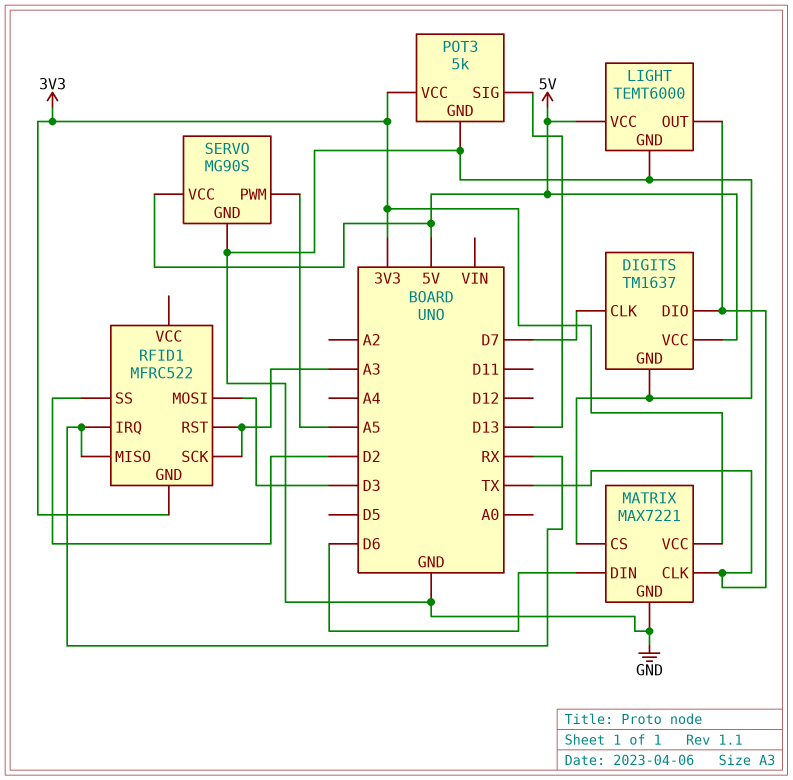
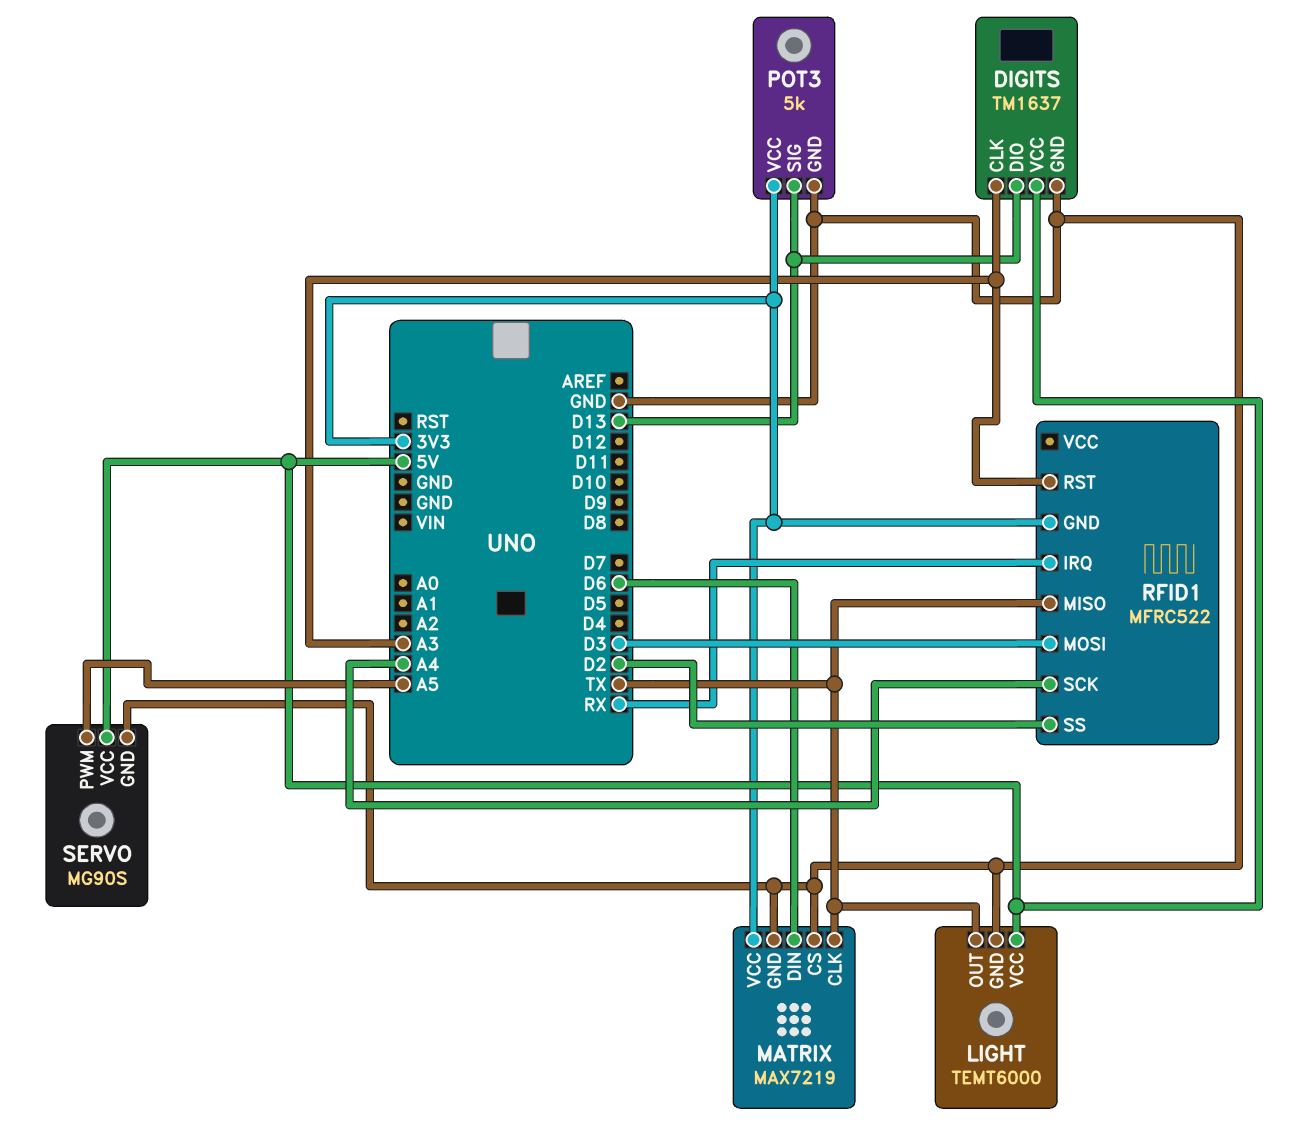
DIGITS pin CLK: D7 -> A3
DIGITS pin DIO: TX -> D13
MATRIX: MAX7221 -> MAX7219
RFID1 pin MISO: RX -> TX
RFID1 pin SCK: A3 -> A4

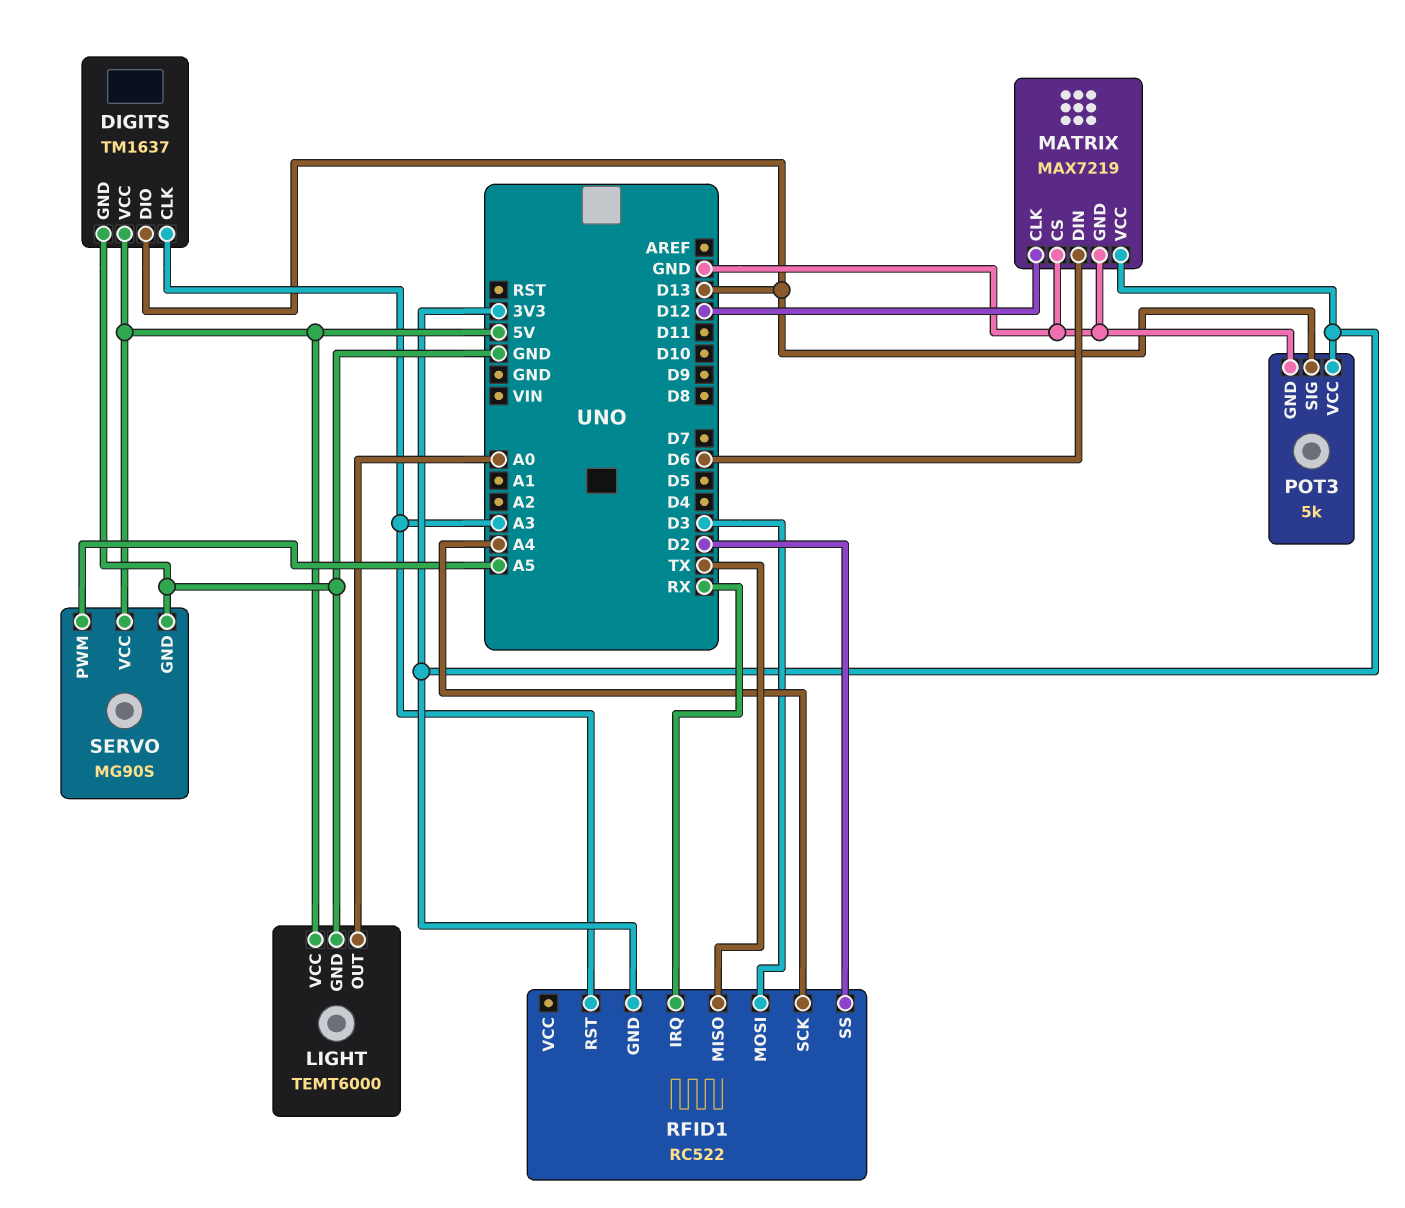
LIGHT pin OUT: TX -> A0
MATRIX pin CLK: TX -> D12
RFID1: MFRC522 -> RC522

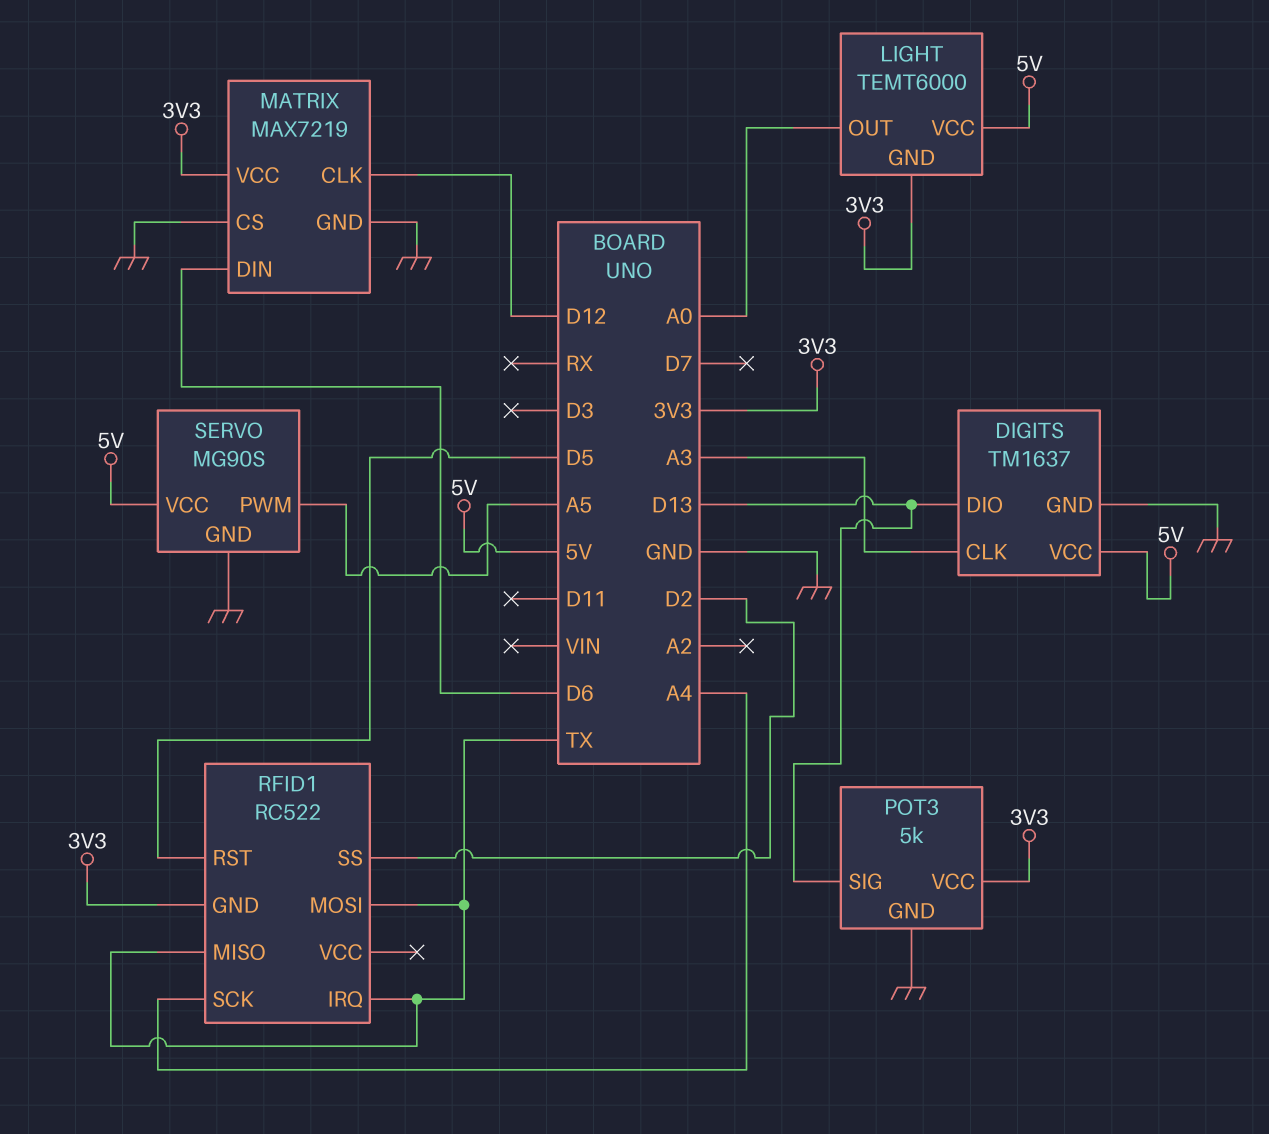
LIGHT pin GND: GND -> 3V3
RFID1 pin IRQ: RX -> TX
RFID1 pin MOSI: D3 -> TX
RFID1 pin RST: A3 -> D5

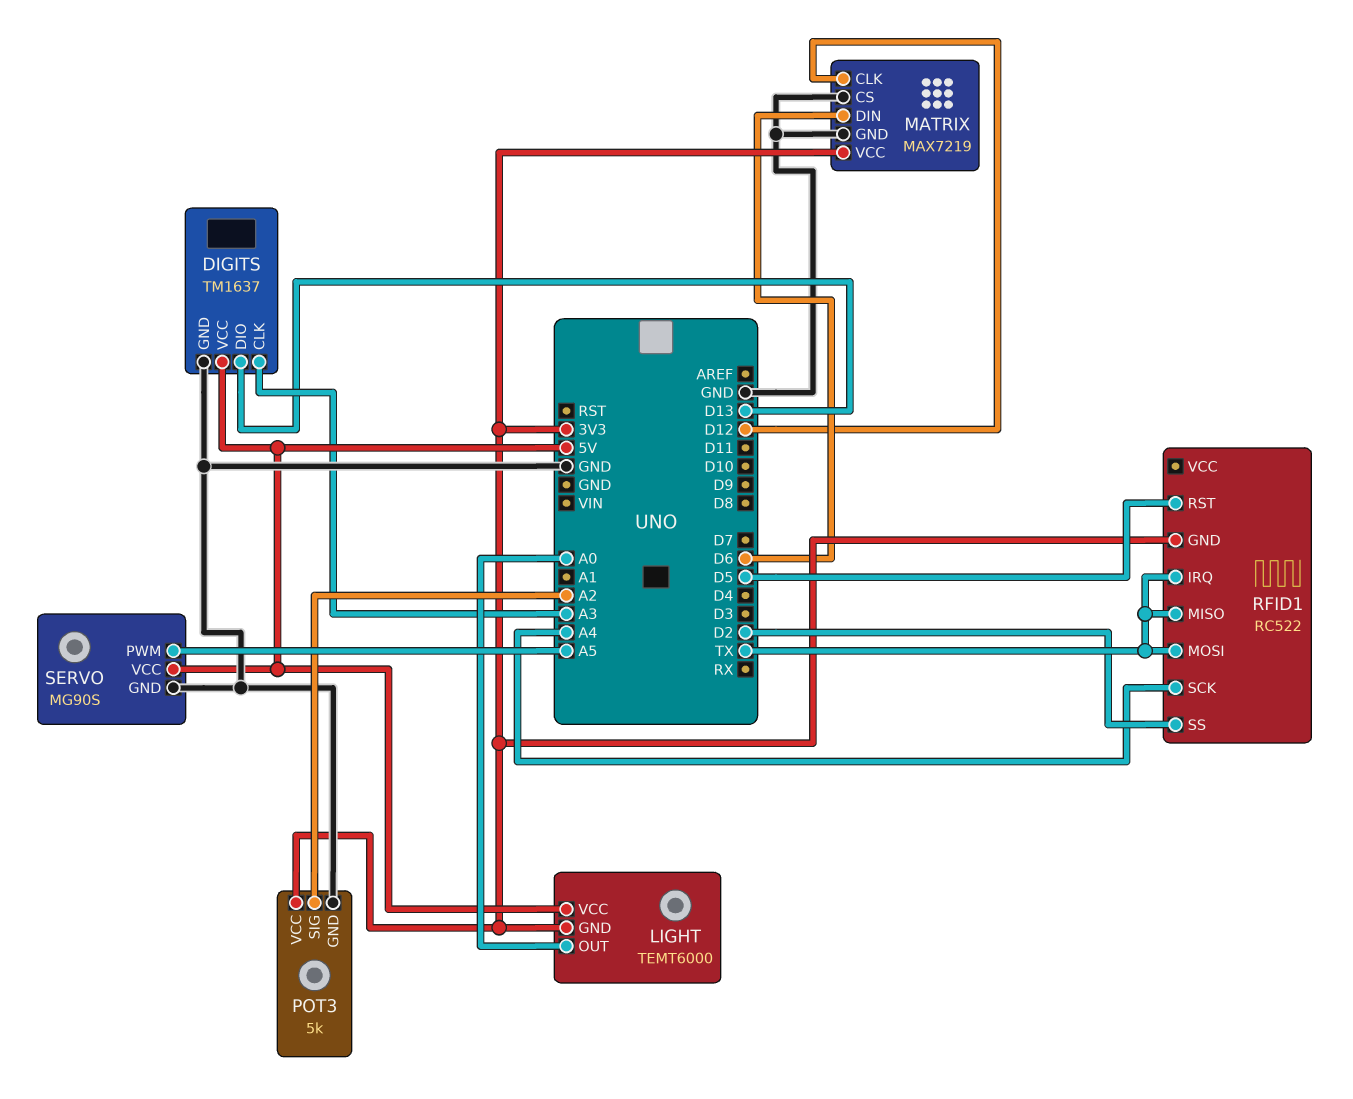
POT3 pin SIG: D13 -> A2

